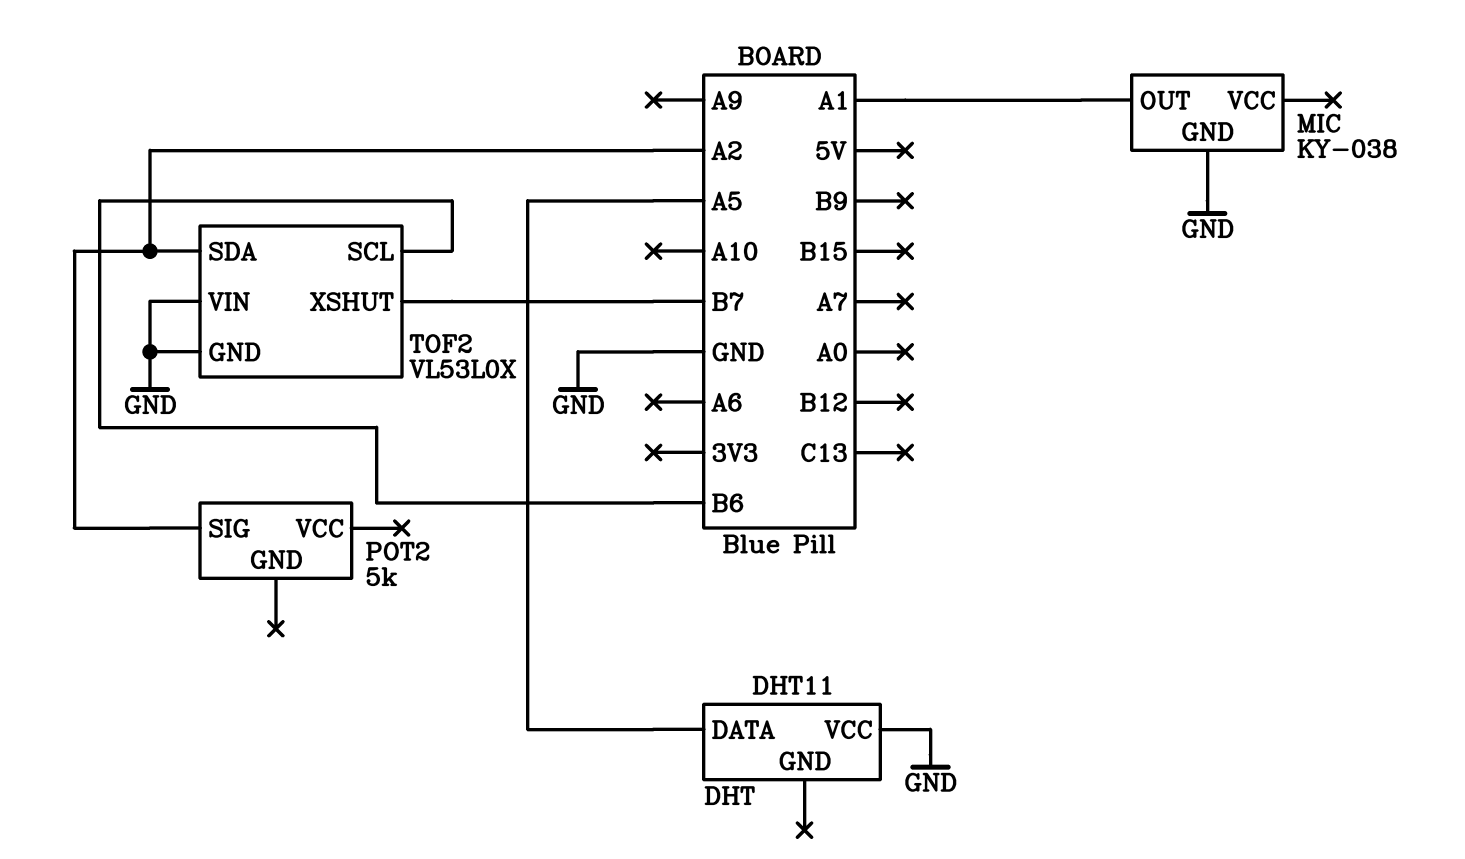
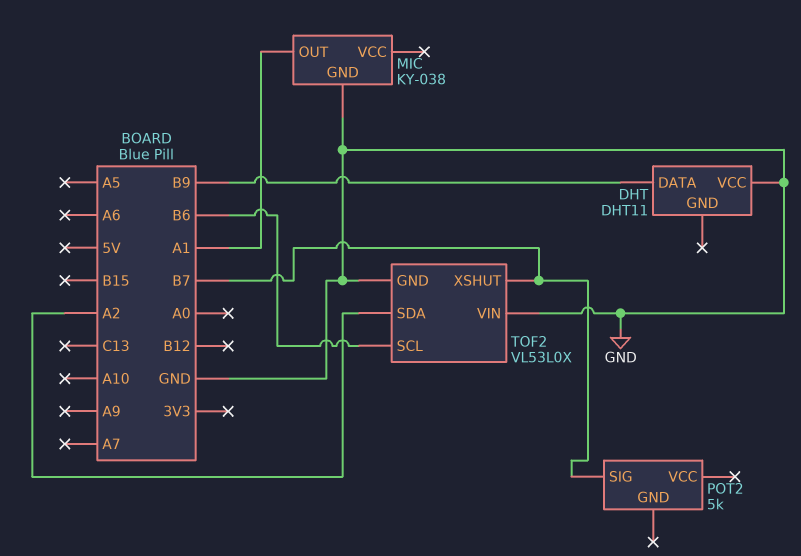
DHT pin DATA: A5 -> B9
POT2 pin SIG: A2 -> B7

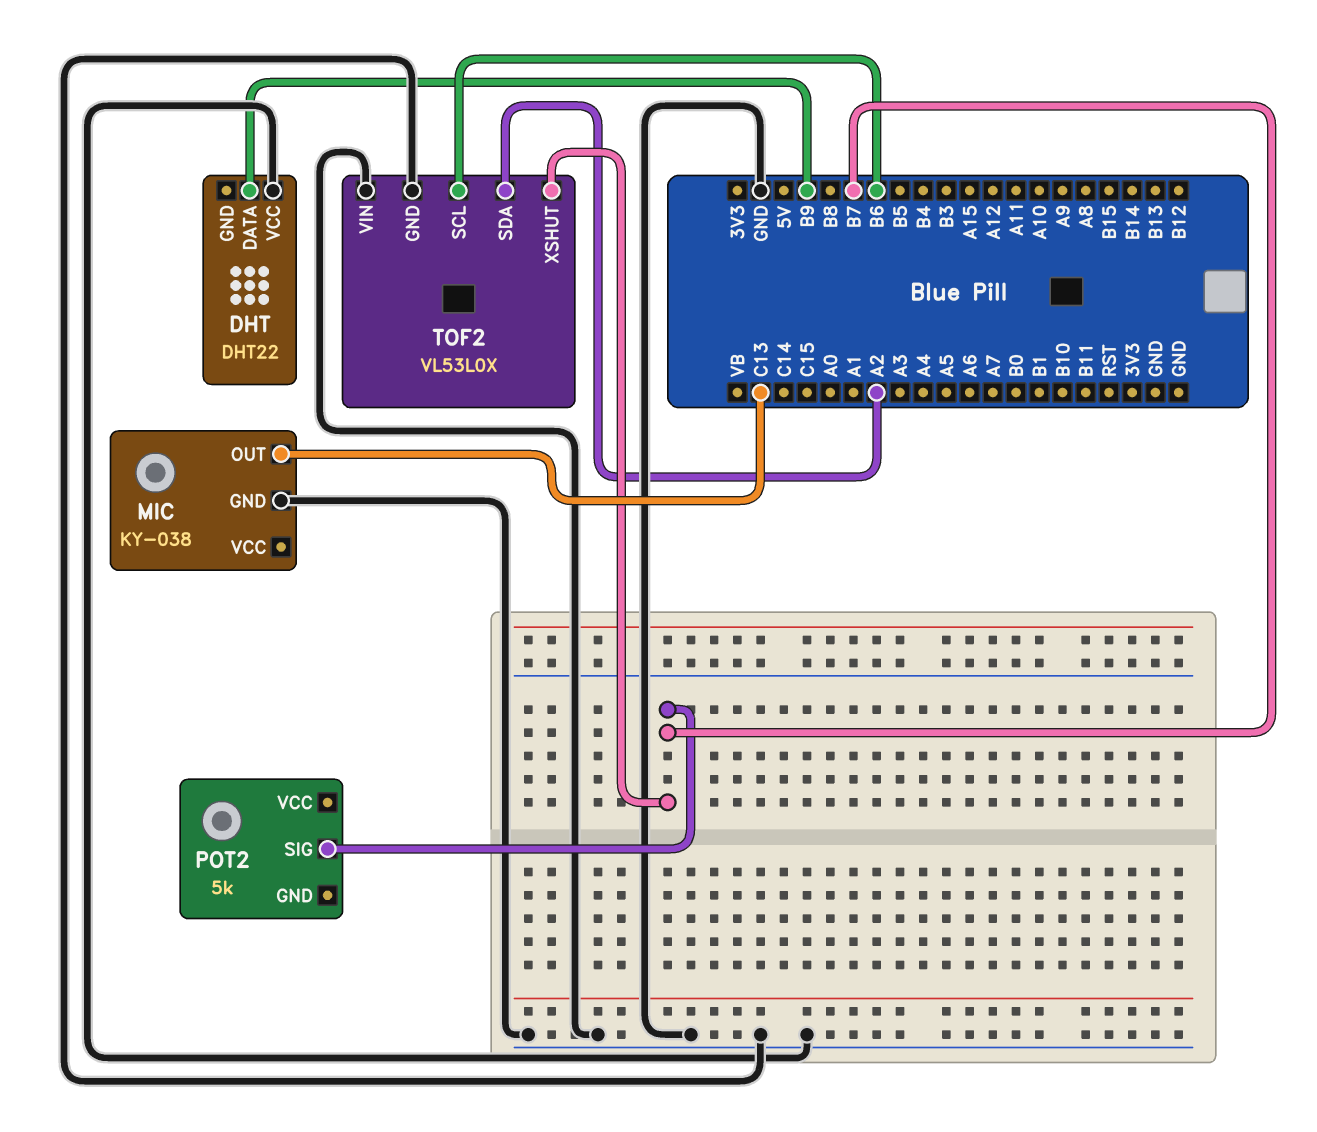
DHT: DHT11 -> DHT22
MIC pin OUT: A1 -> C13

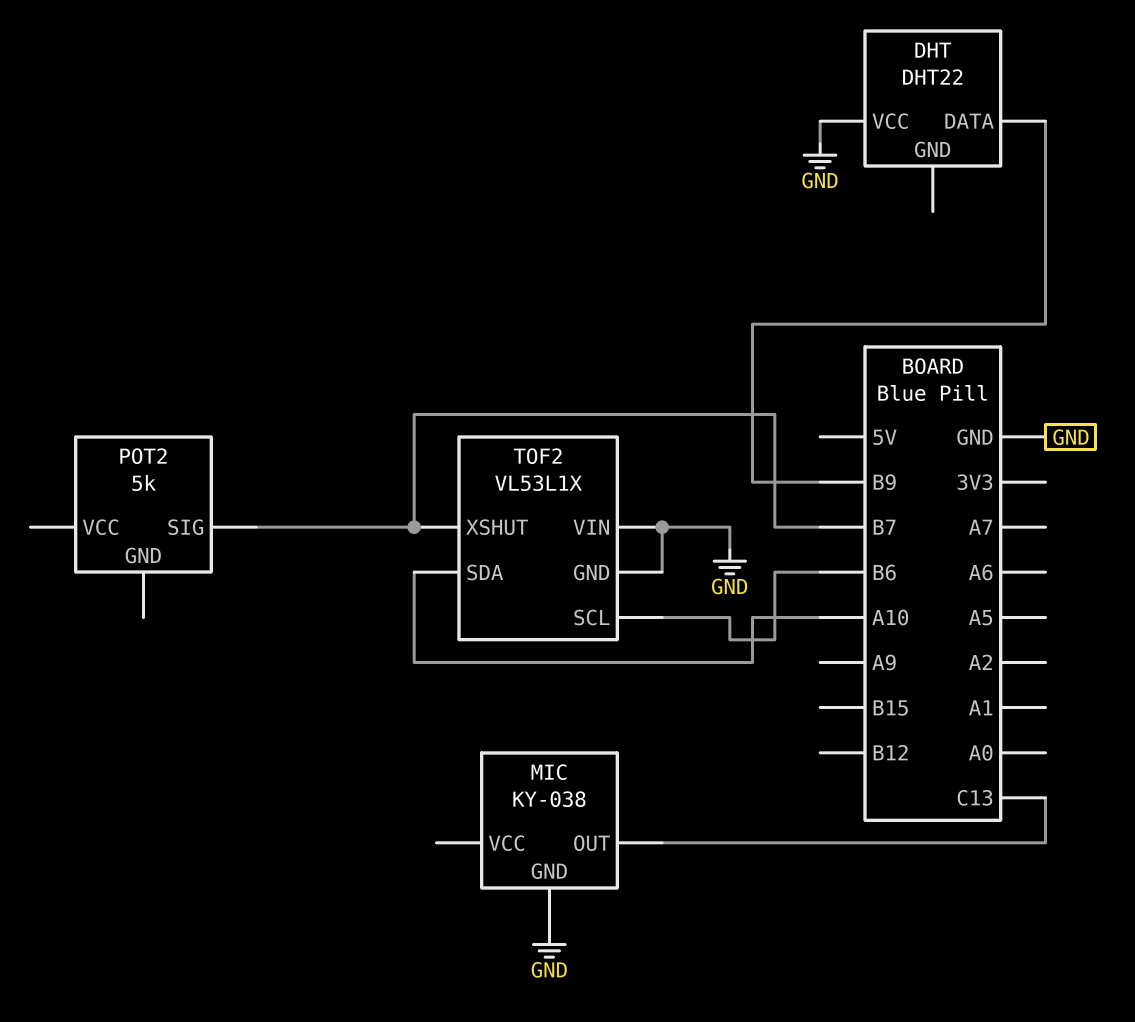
TOF2: VL53L0X -> VL53L1X
TOF2 pin SDA: A2 -> A10

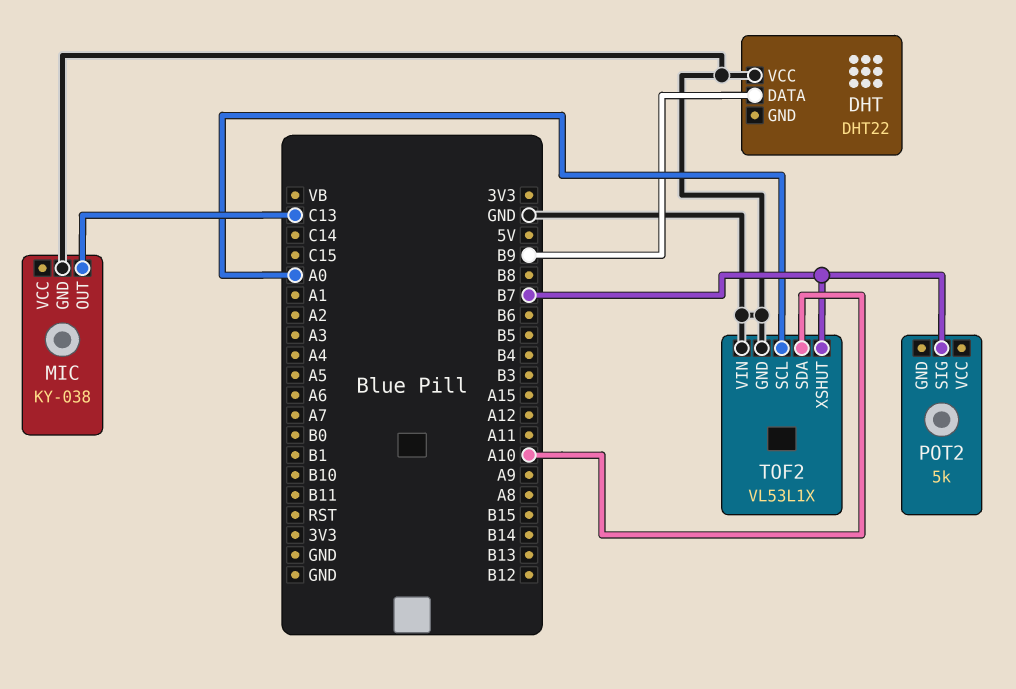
TOF2 pin SCL: B6 -> A0

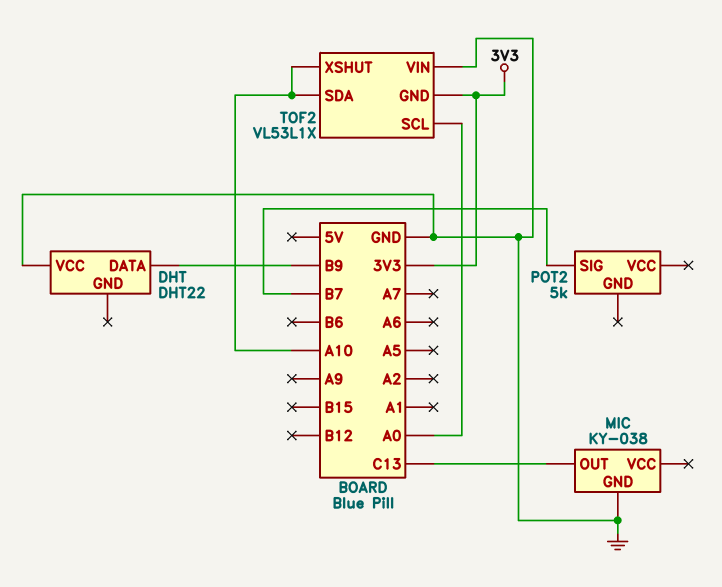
TOF2 pin GND: GND -> 3V3
TOF2 pin XSHUT: B7 -> A10

